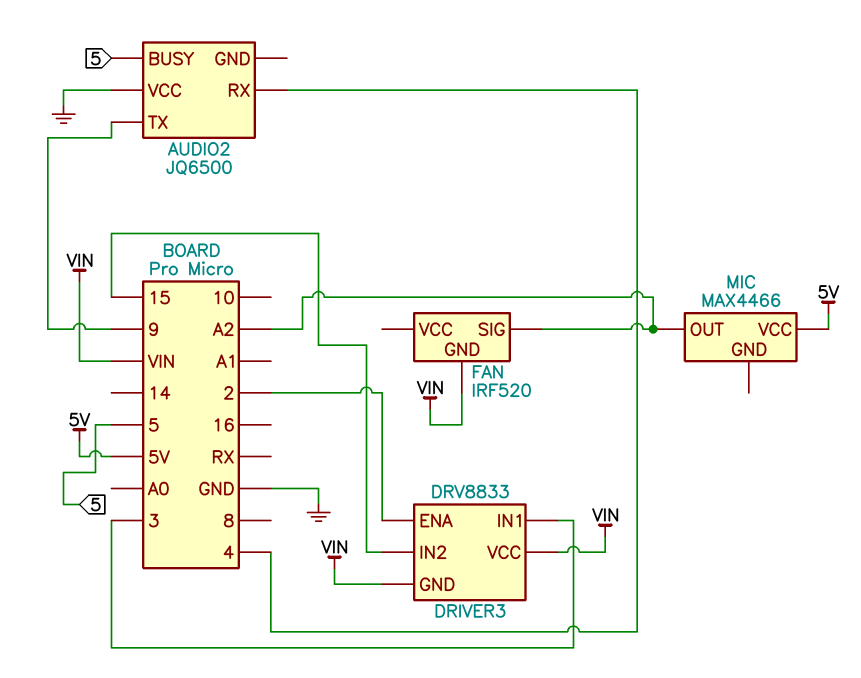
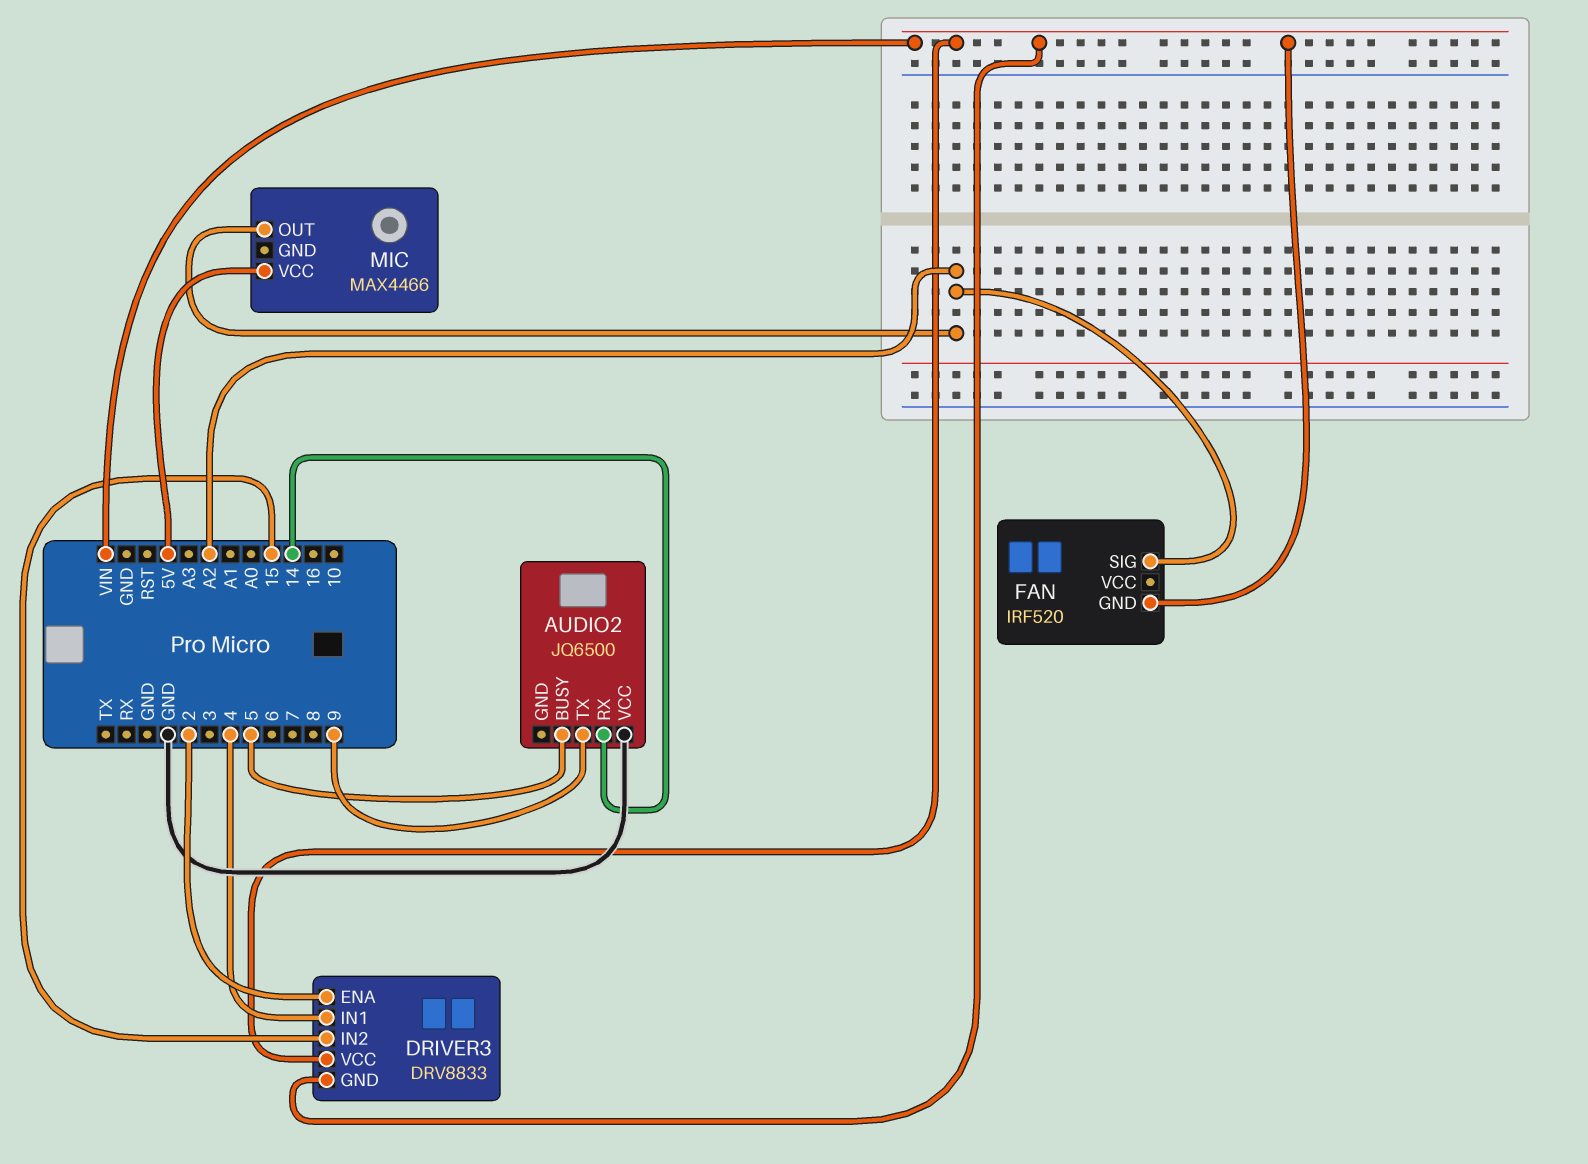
AUDIO2 pin RX: 4 -> 14
DRIVER3 pin IN1: 3 -> 4

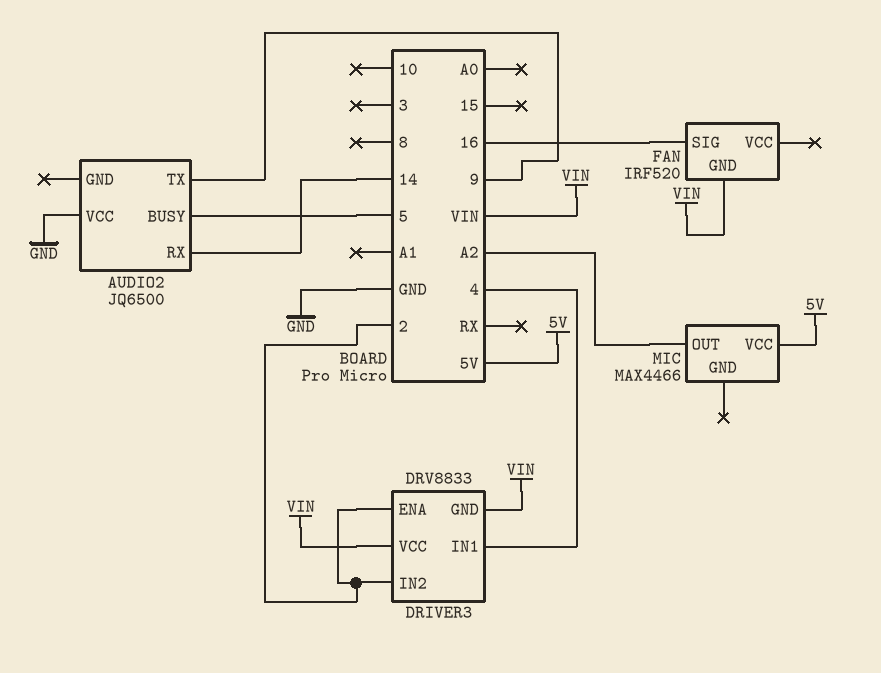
DRIVER3 pin IN2: 15 -> 2
FAN pin SIG: A2 -> 16

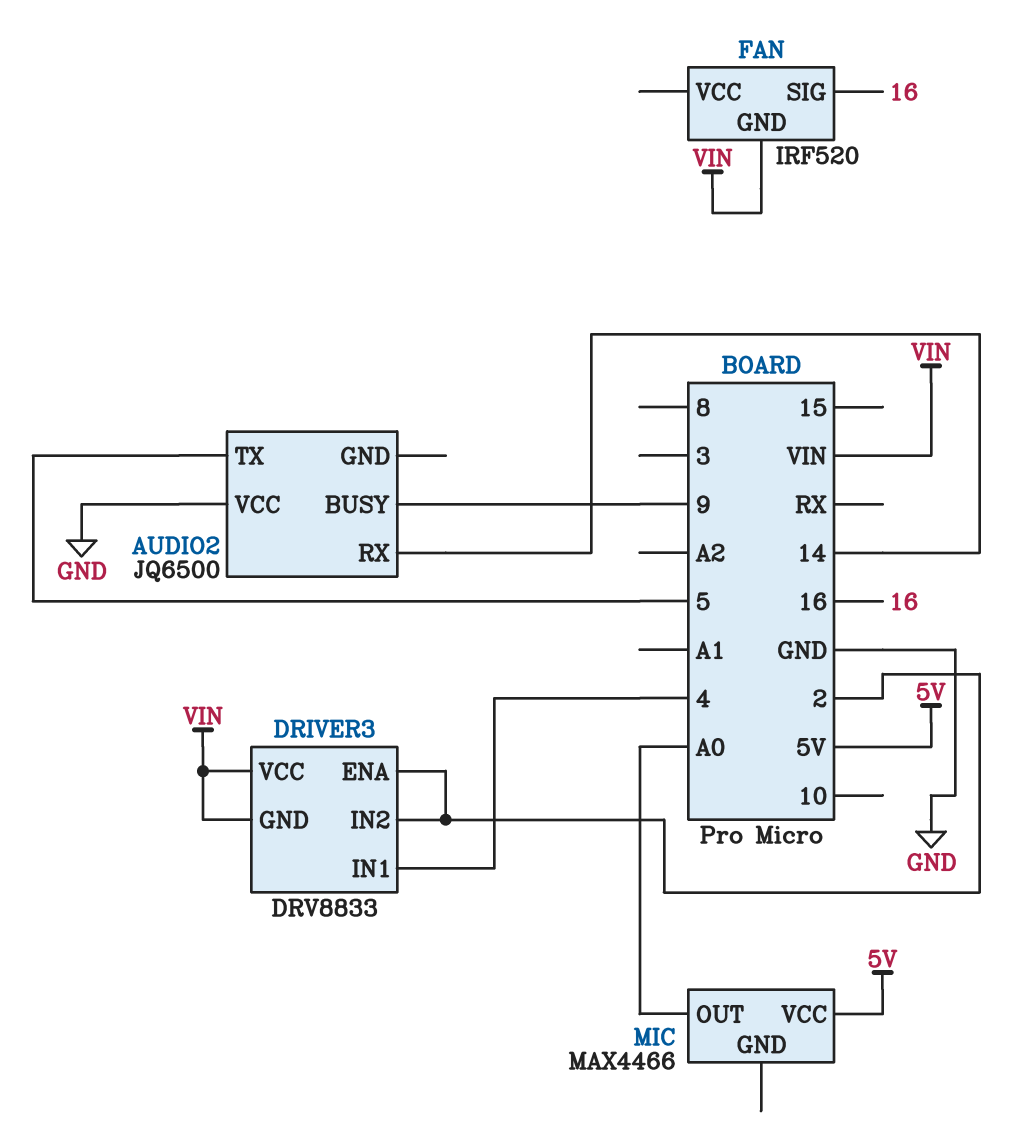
AUDIO2 pin BUSY: 5 -> 9
AUDIO2 pin TX: 9 -> 5
MIC pin OUT: A2 -> A0

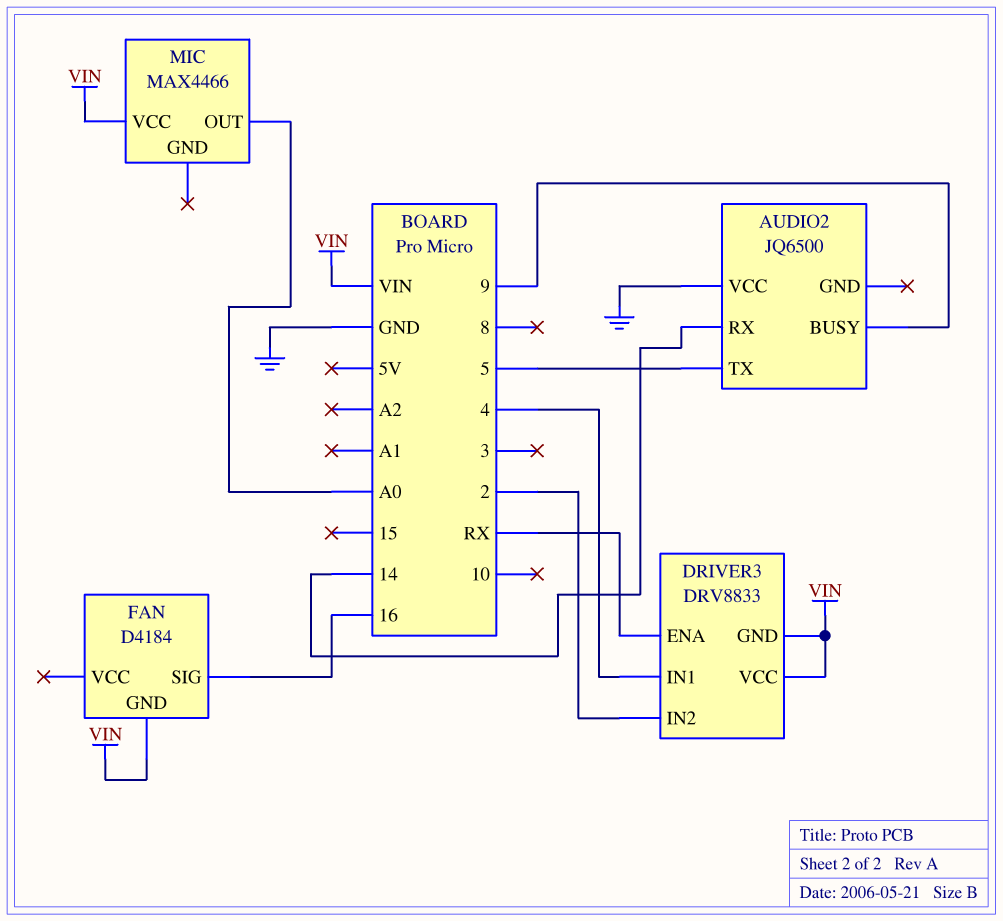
DRIVER3 pin ENA: 2 -> RX
FAN: IRF520 -> D4184
MIC pin VCC: 5V -> VIN

